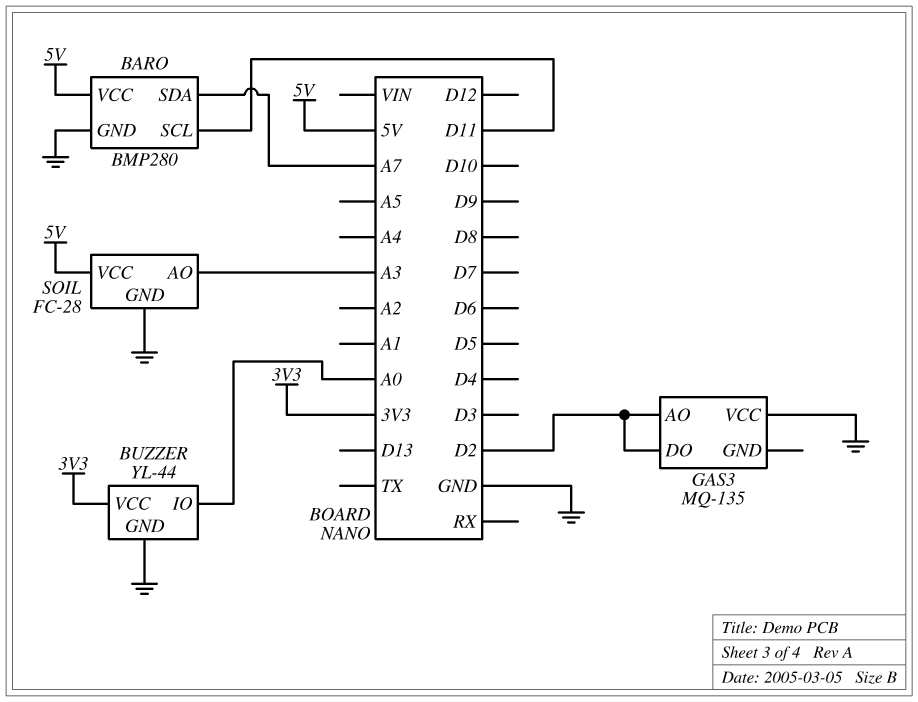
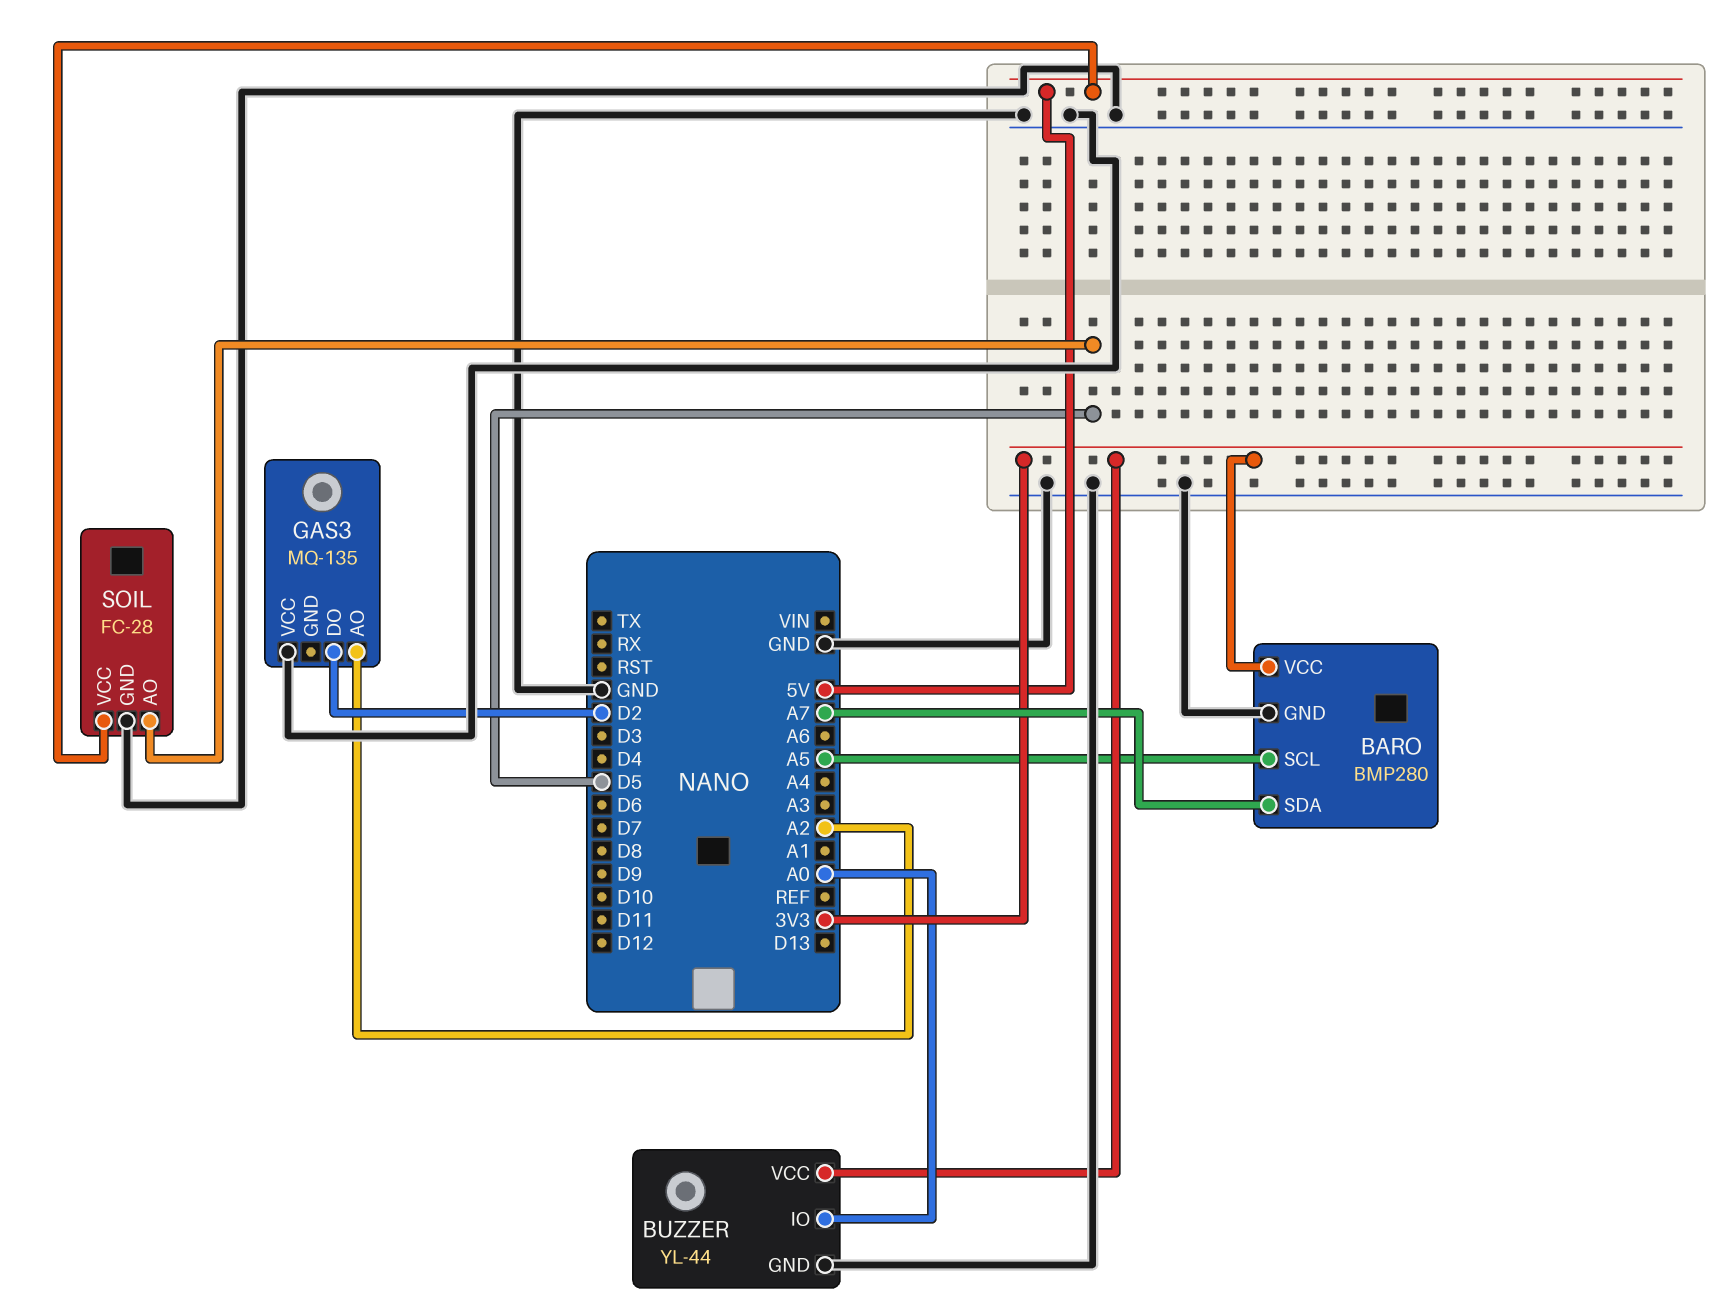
BARO pin SCL: D11 -> A5
BARO pin VCC: 5V -> 3V3
GAS3 pin AO: D2 -> A2
SOIL pin AO: A3 -> D5

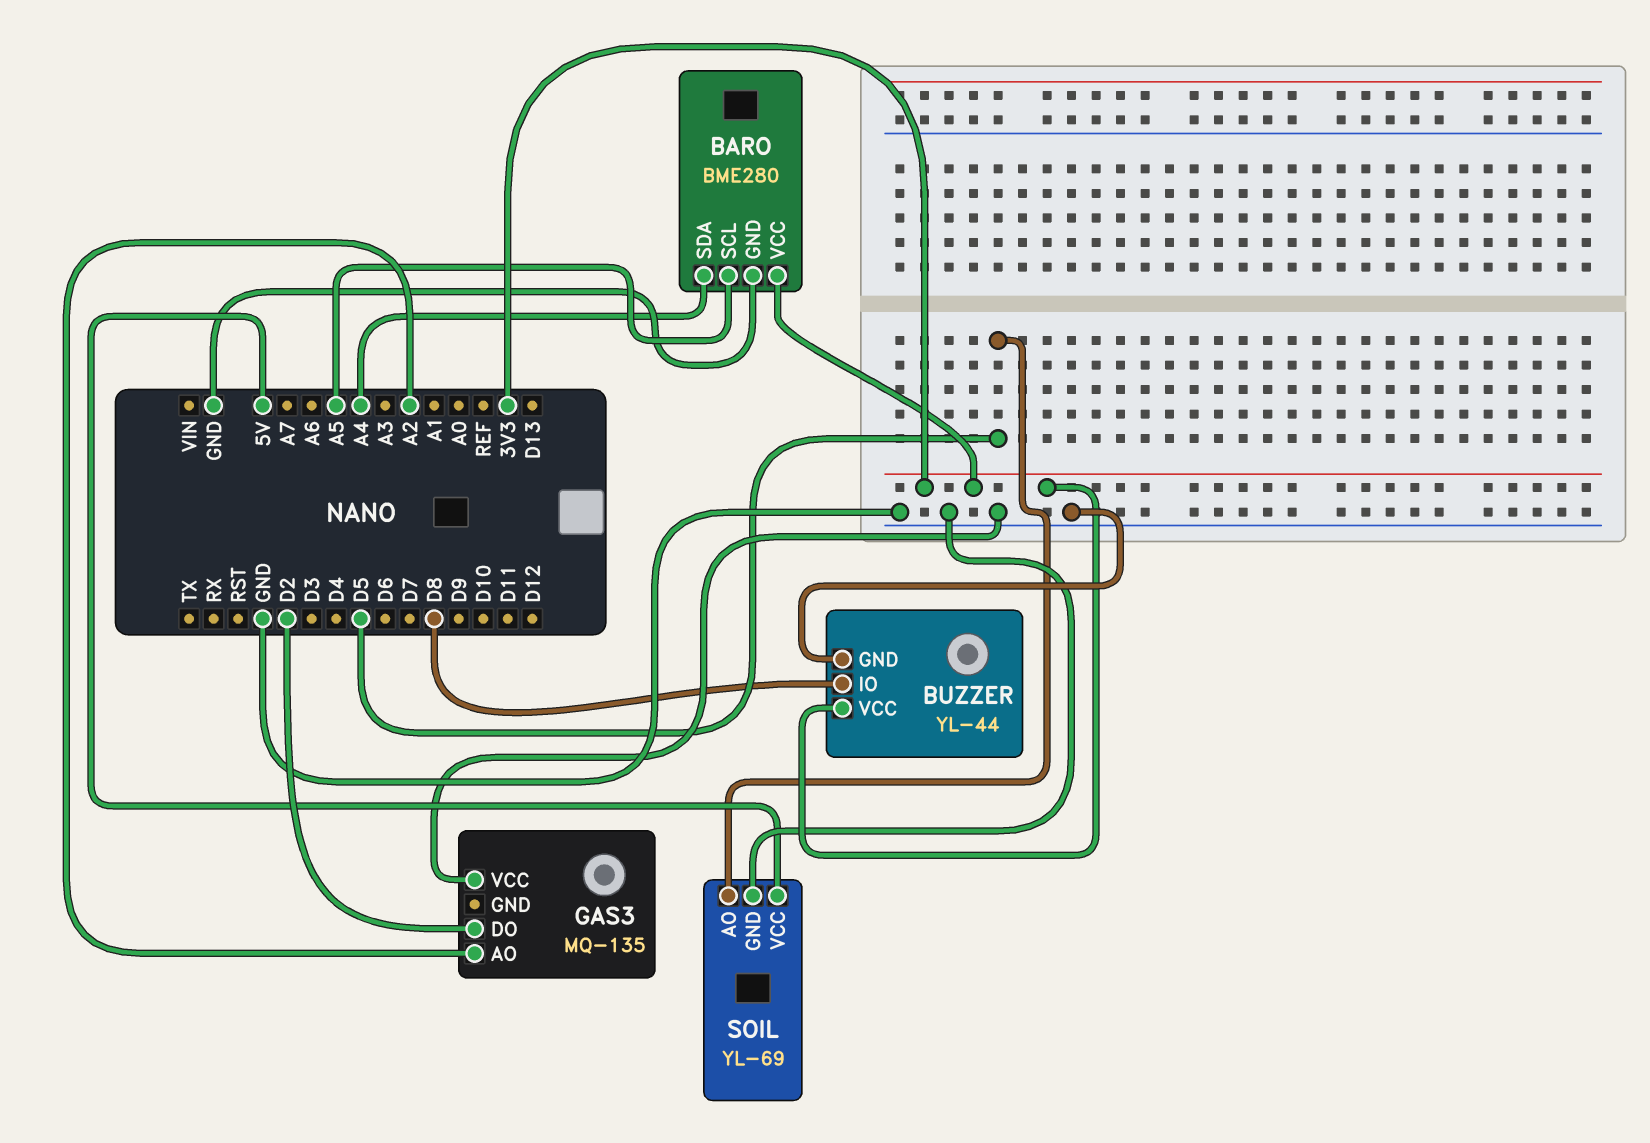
BARO: BMP280 -> BME280
BARO pin SDA: A7 -> A4
BUZZER pin IO: A0 -> D8
SOIL: FC-28 -> YL-69

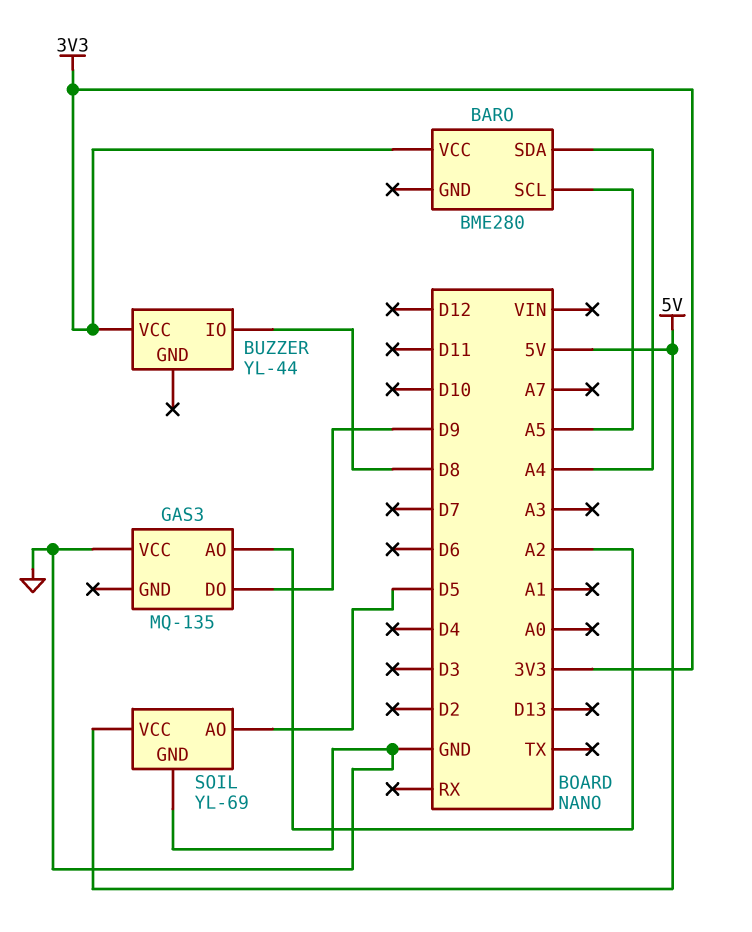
BARO pin GND: GND -> none
BUZZER pin GND: GND -> none
GAS3 pin DO: D2 -> D9

